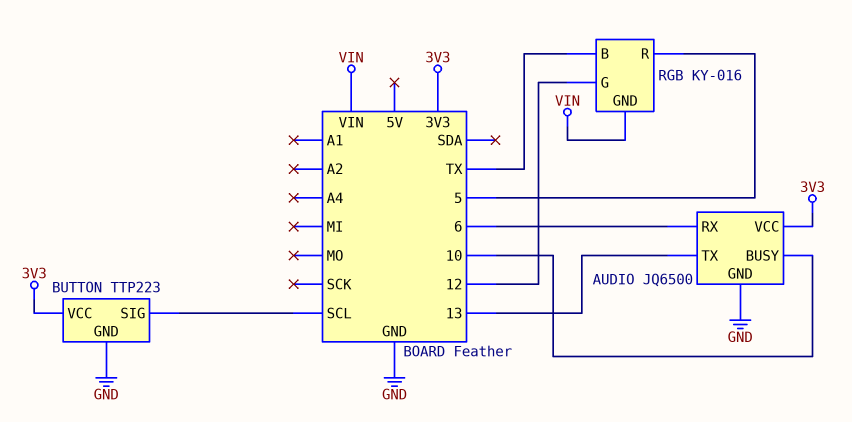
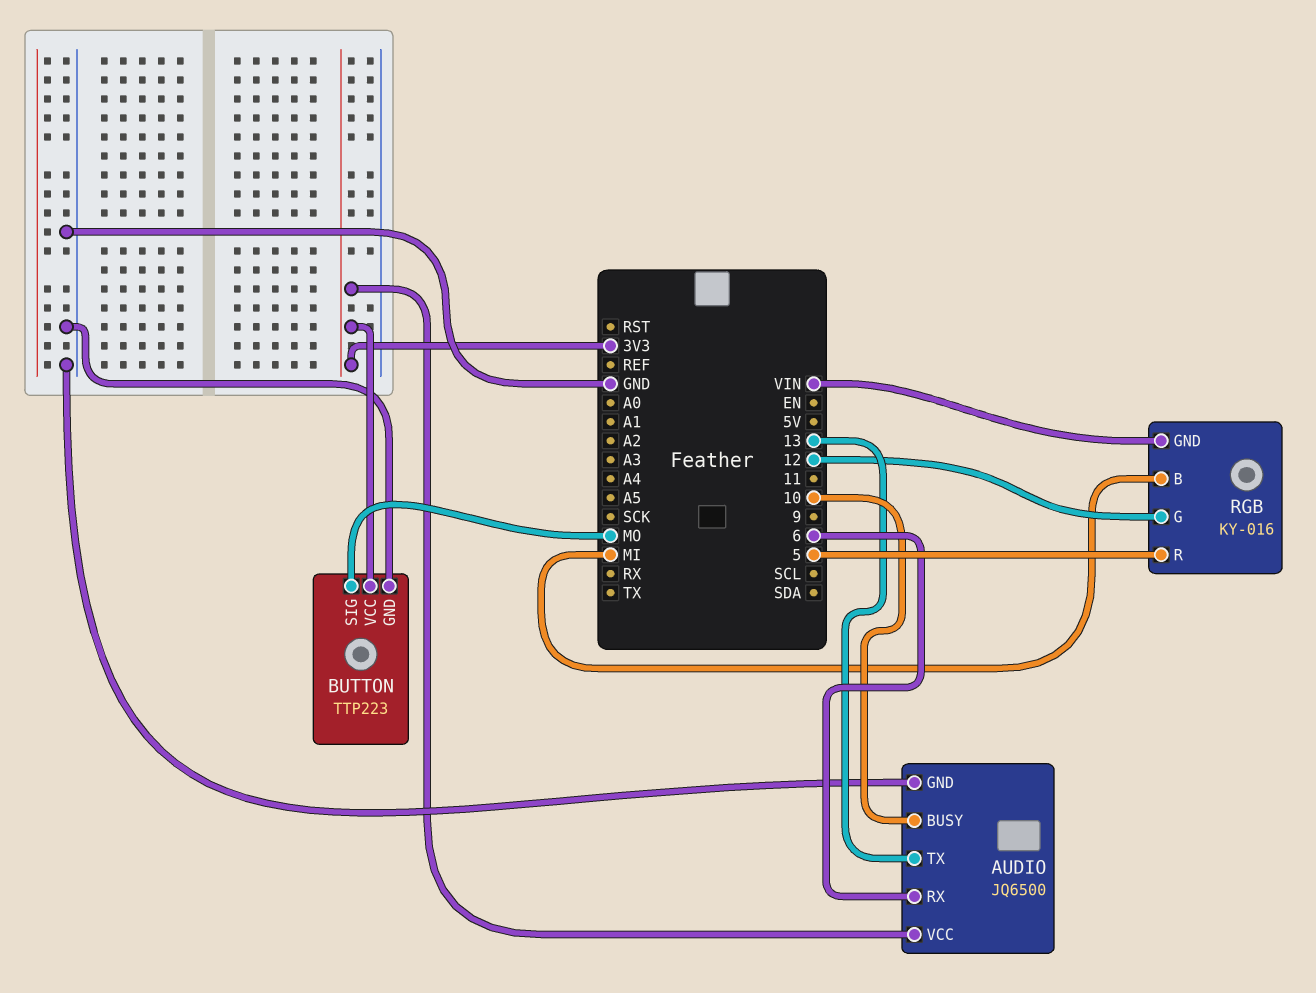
BUTTON pin SIG: SCL -> MO
RGB pin B: TX -> MI

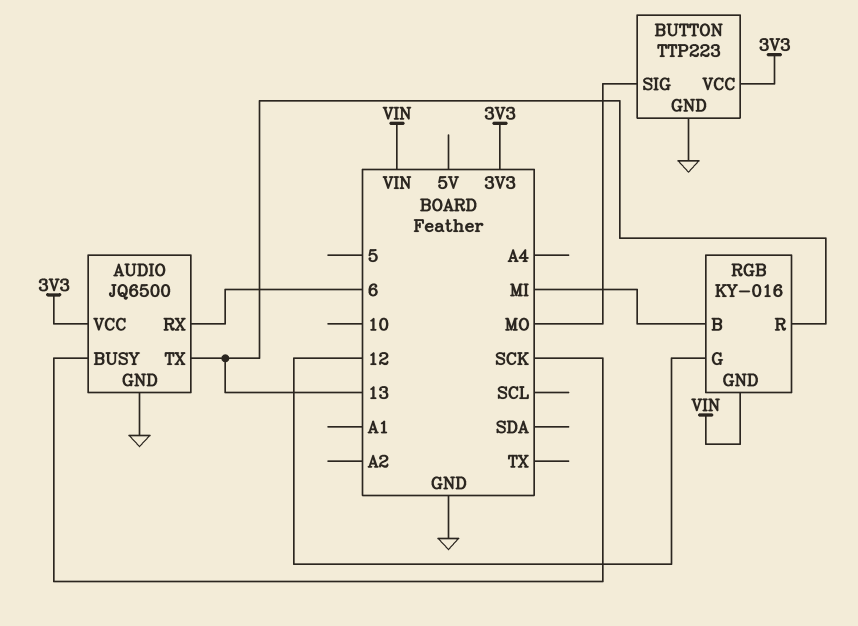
AUDIO pin BUSY: 10 -> SCK
RGB pin R: 5 -> 13

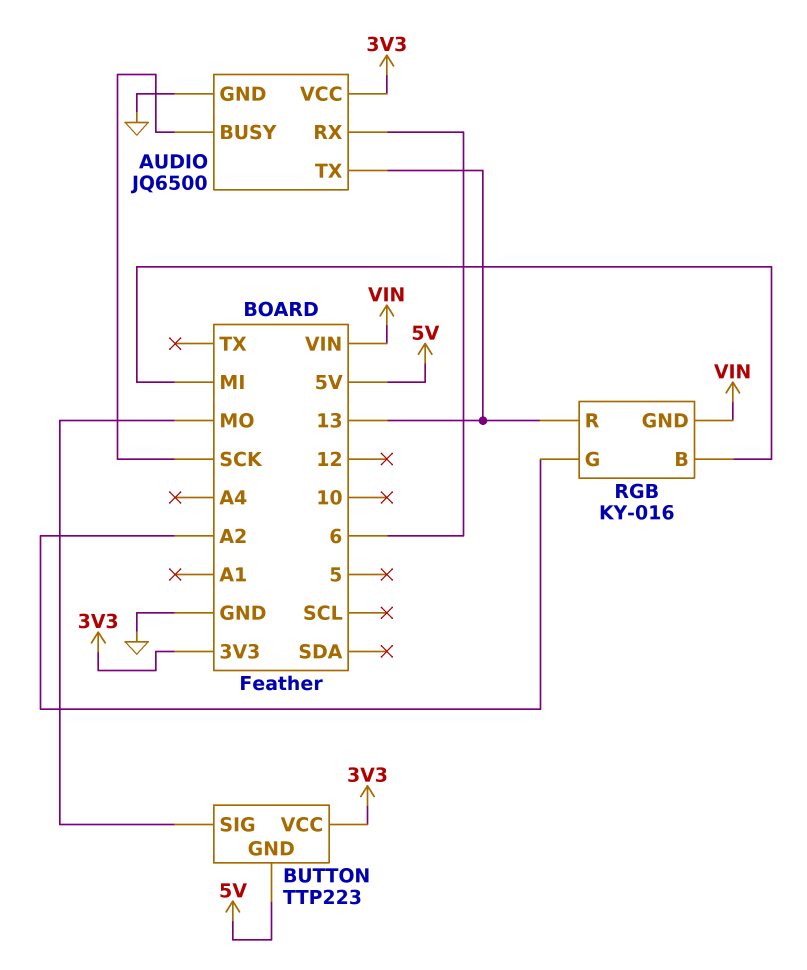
BUTTON pin GND: GND -> 5V
RGB pin G: 12 -> A2

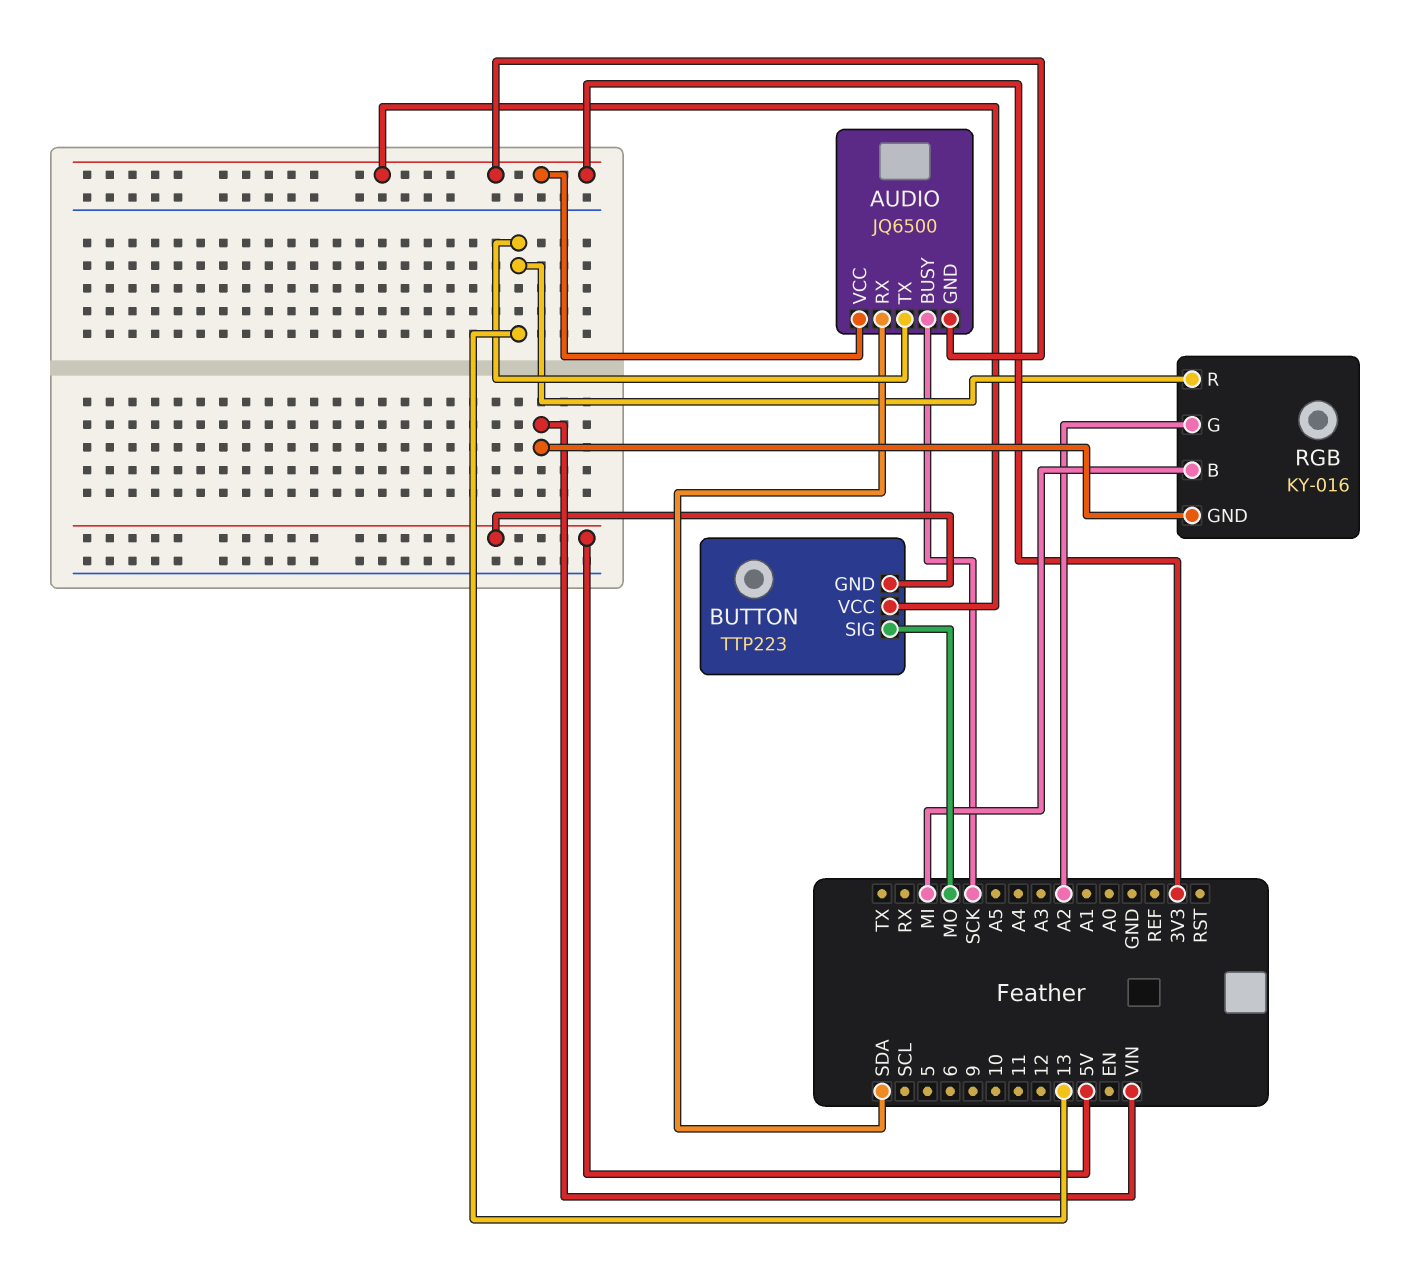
AUDIO pin GND: GND -> 3V3
AUDIO pin RX: 6 -> SDA

